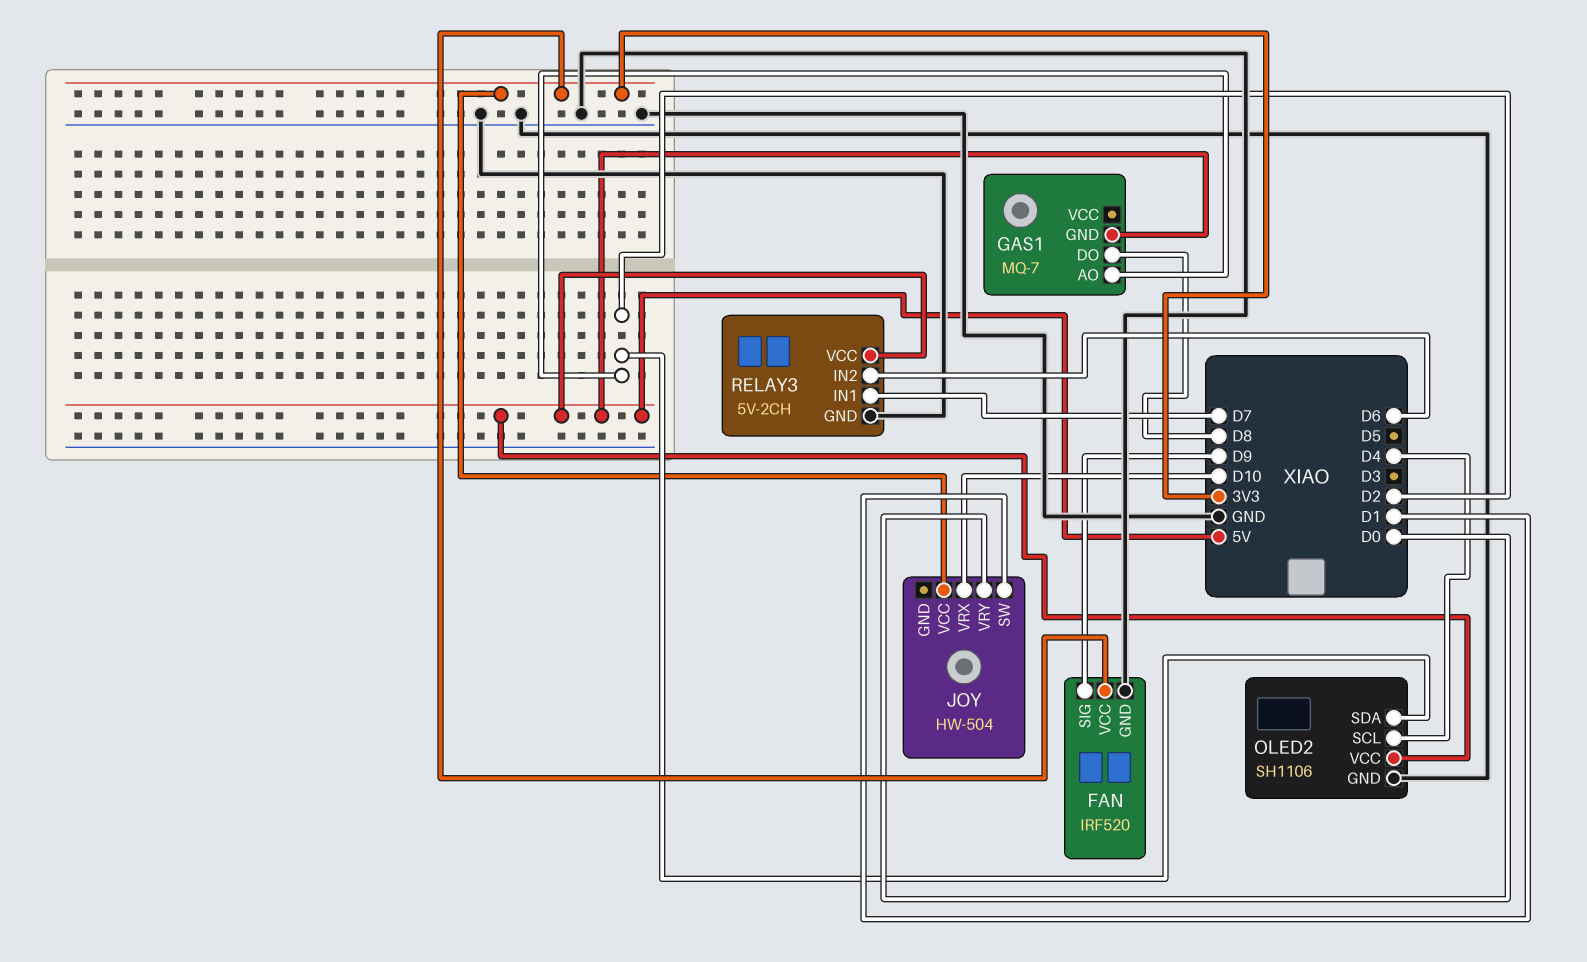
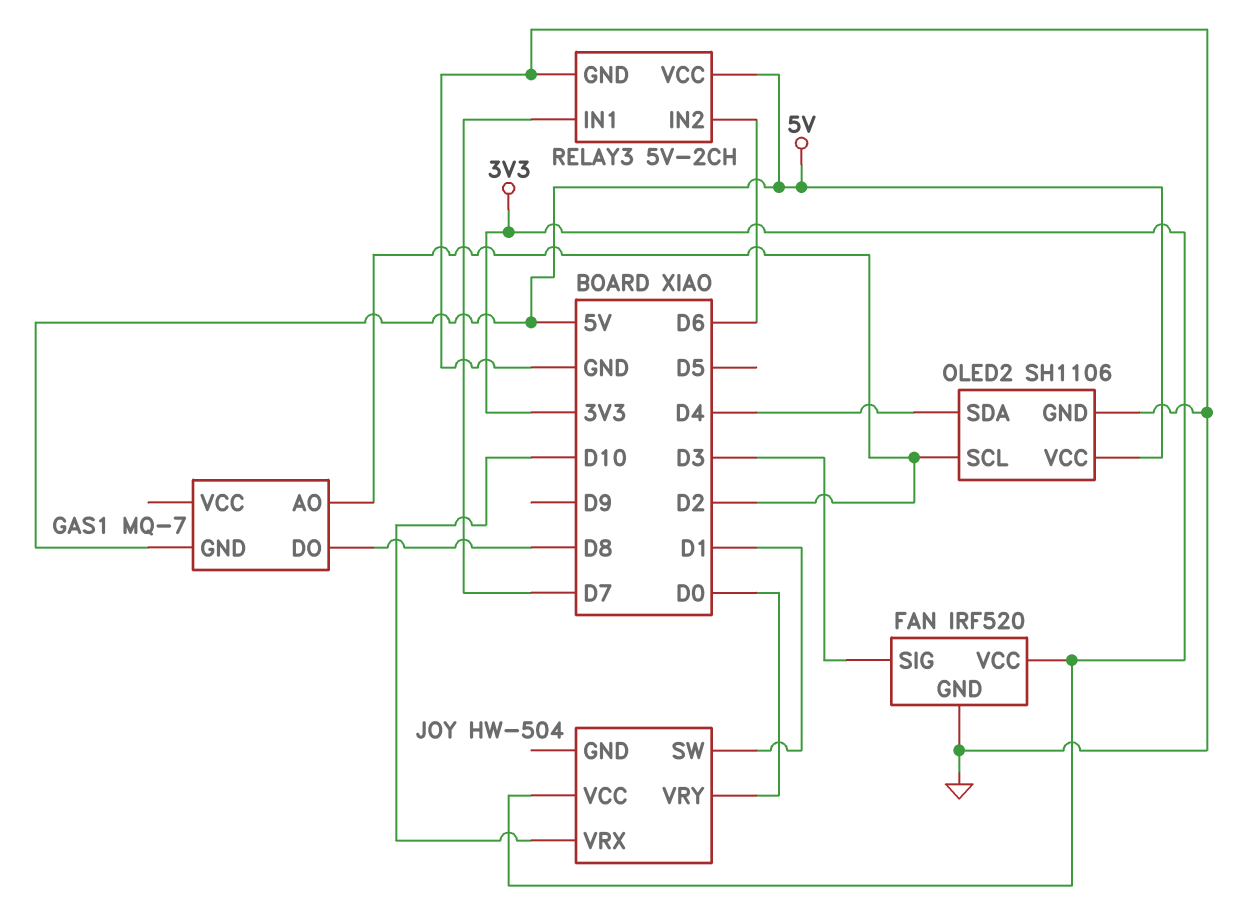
FAN pin SIG: D9 -> D3
OLED2 pin SCL: D4 -> D2
OLED2 pin SDA: D2 -> D4

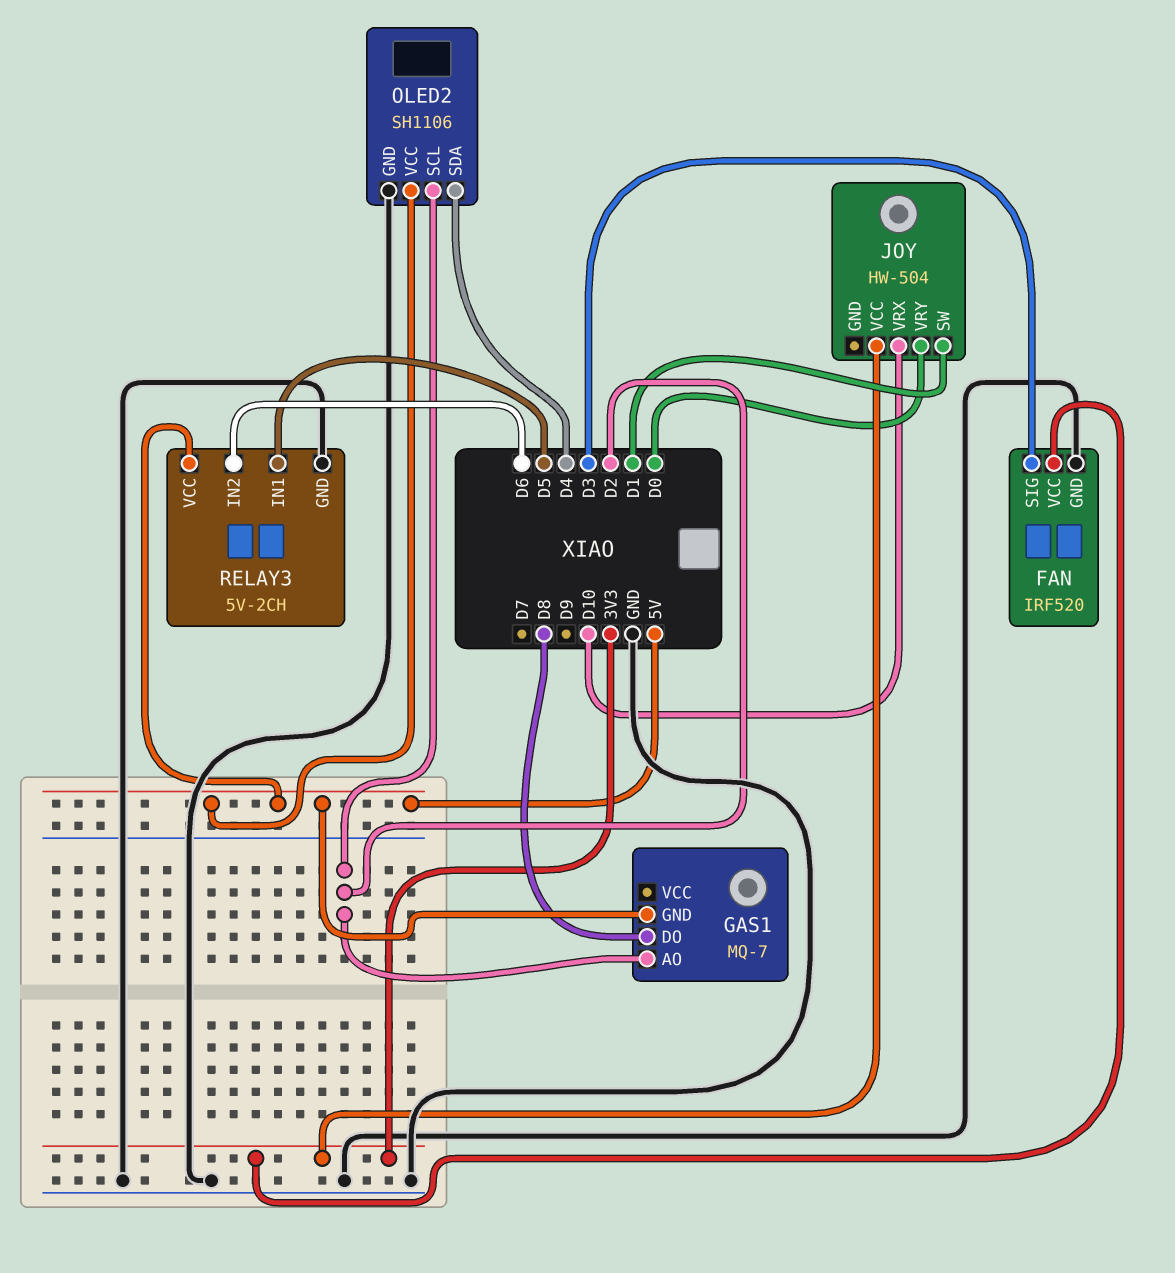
RELAY3 pin IN1: D7 -> D5

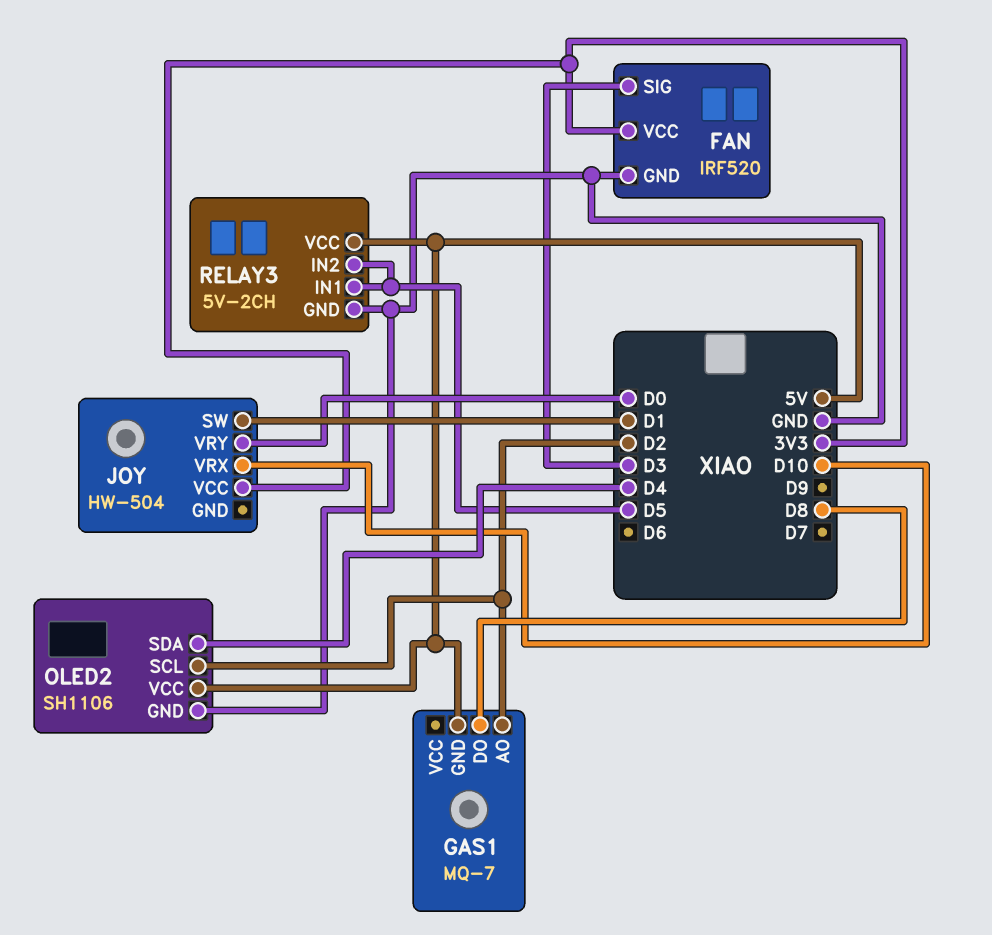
RELAY3 pin IN2: D6 -> D5

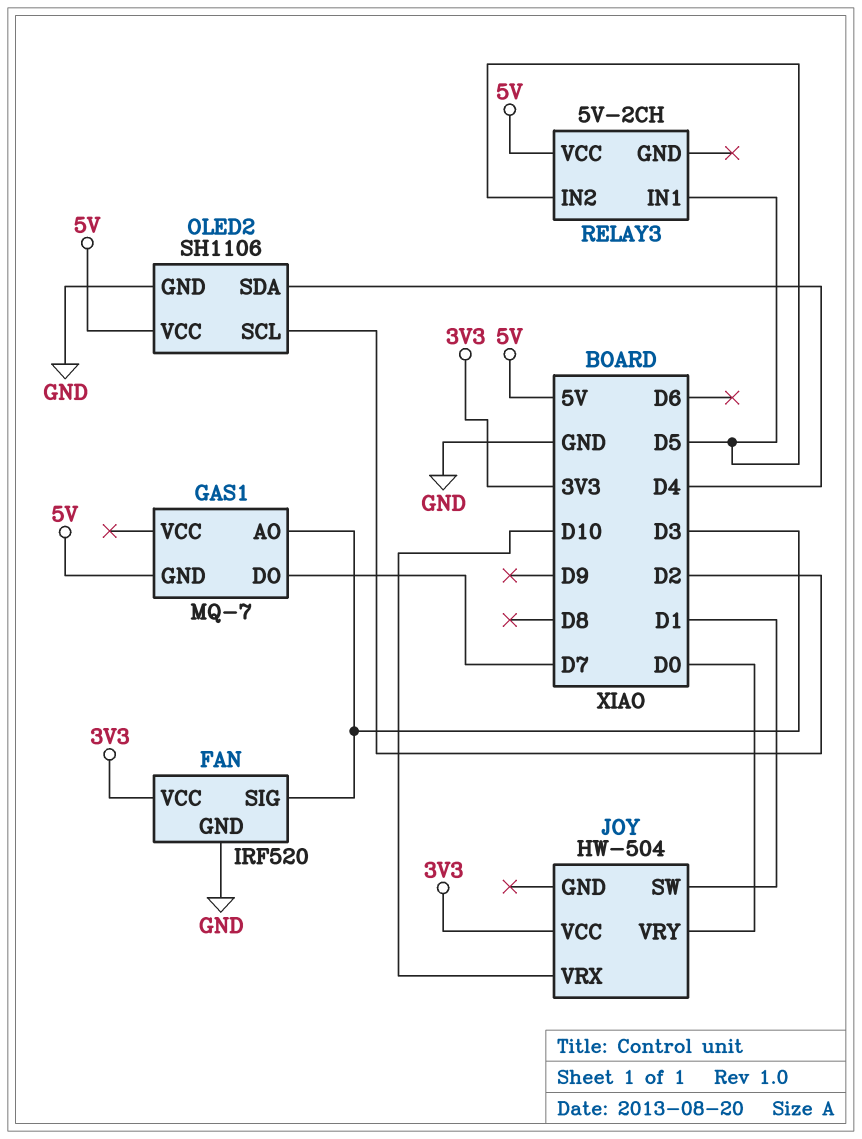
GAS1 pin AO: D2 -> D3
GAS1 pin DO: D8 -> D7
RELAY3 pin GND: GND -> none

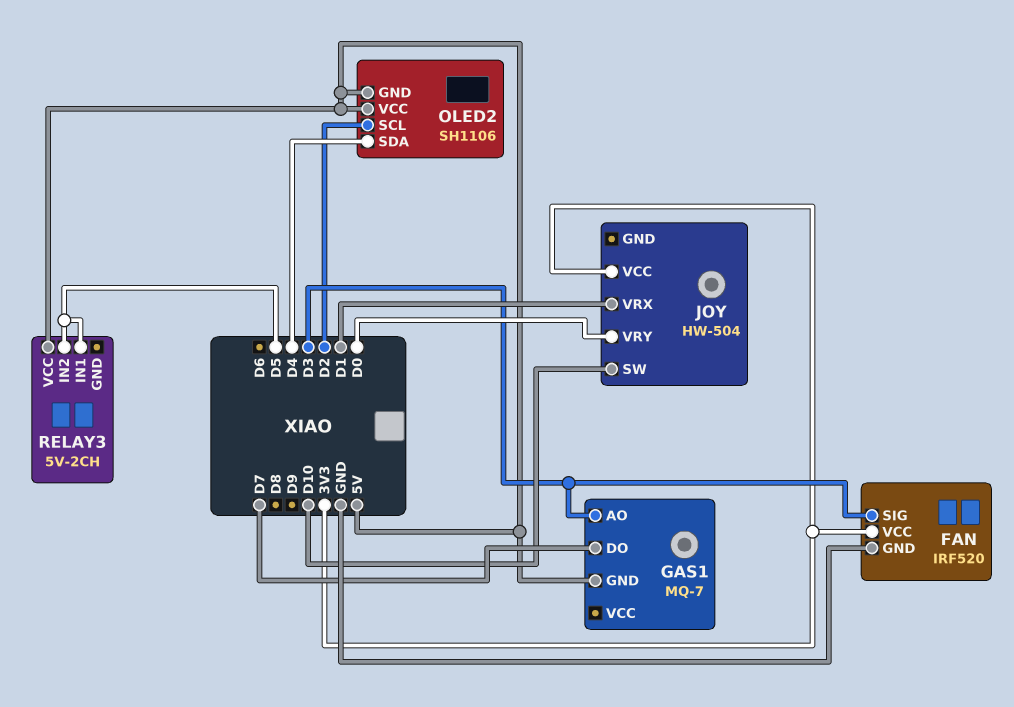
JOY pin SW: D1 -> D10
JOY pin VRX: D10 -> D1
OLED2 pin GND: GND -> 5V

